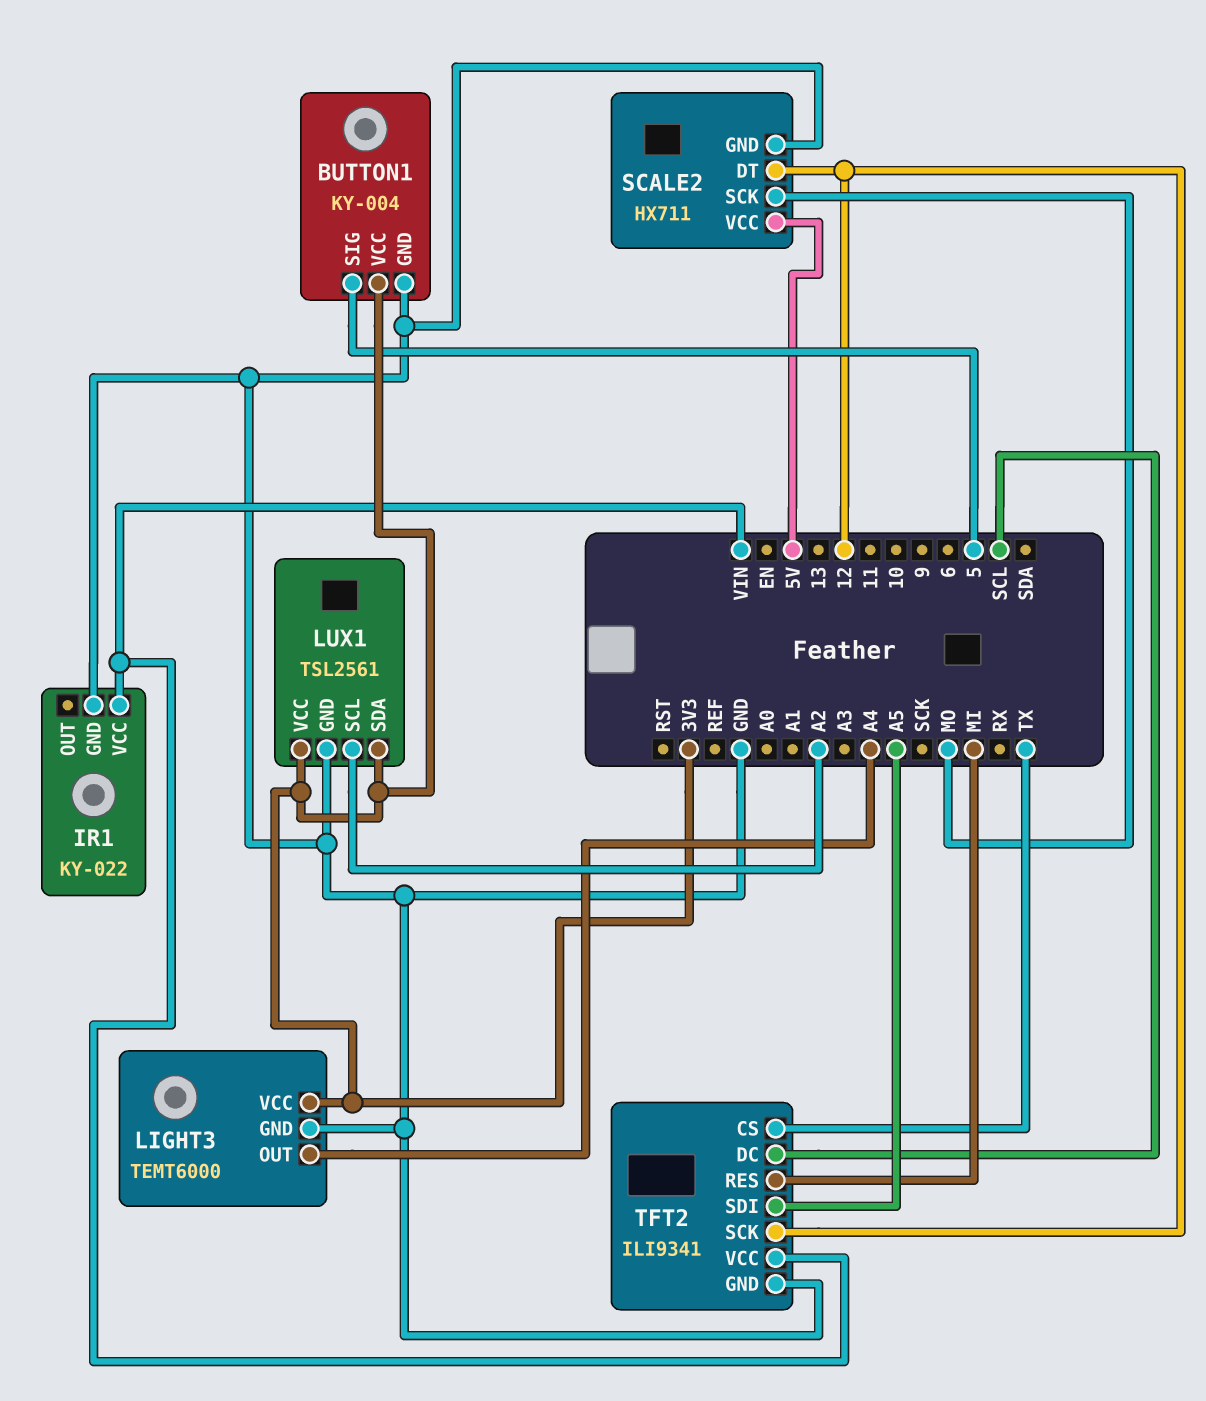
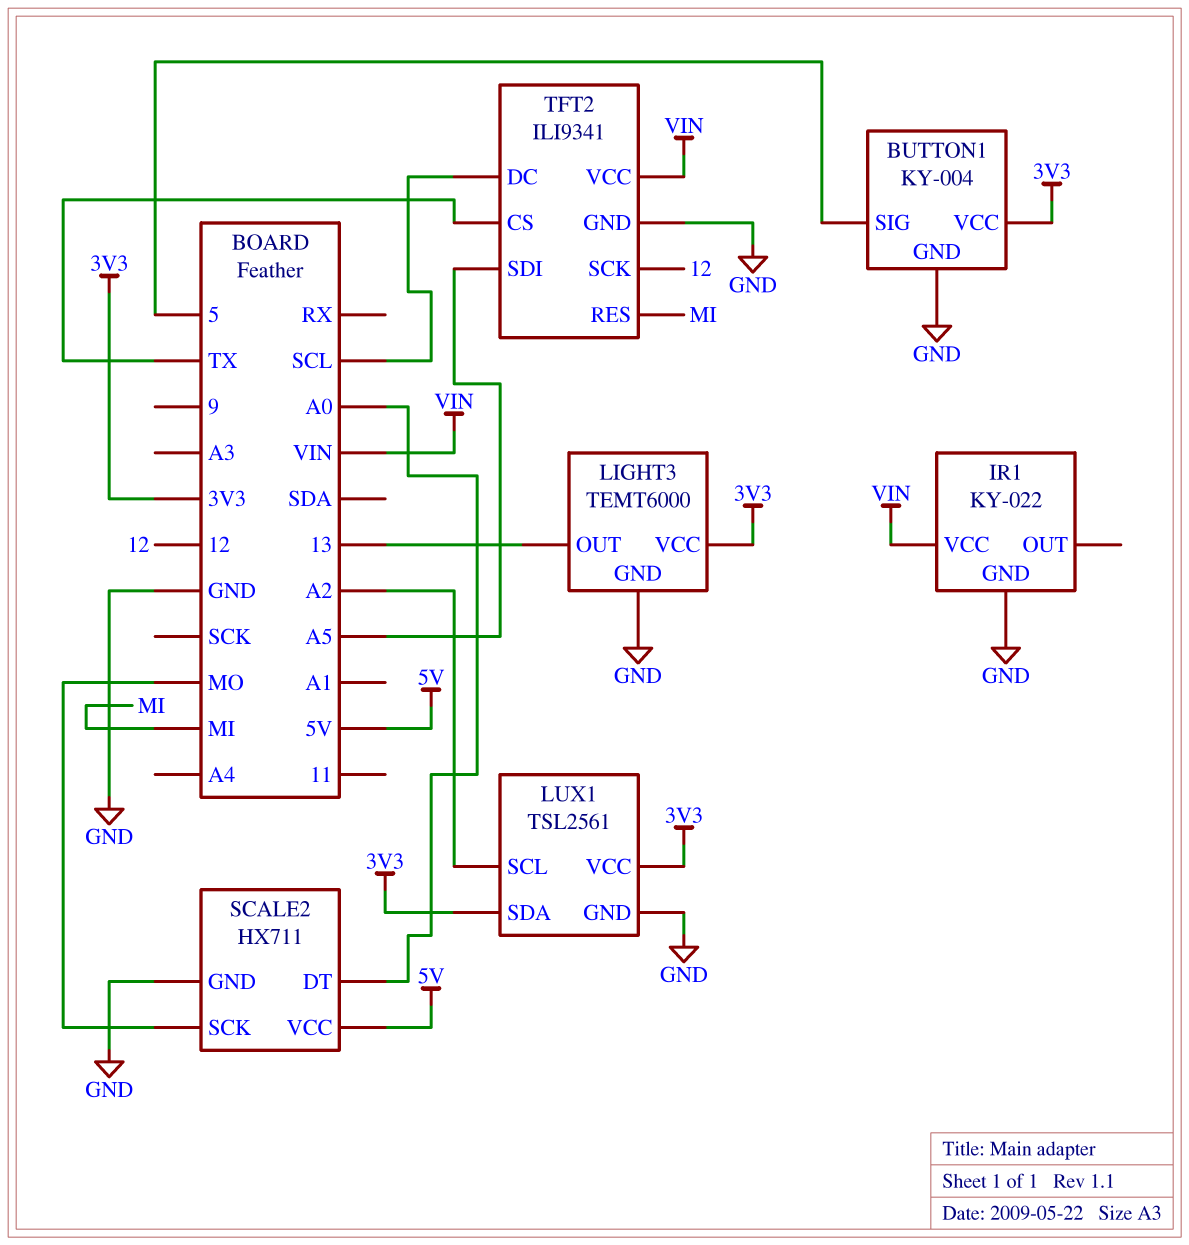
LIGHT3 pin OUT: A4 -> 13
SCALE2 pin DT: 12 -> A0

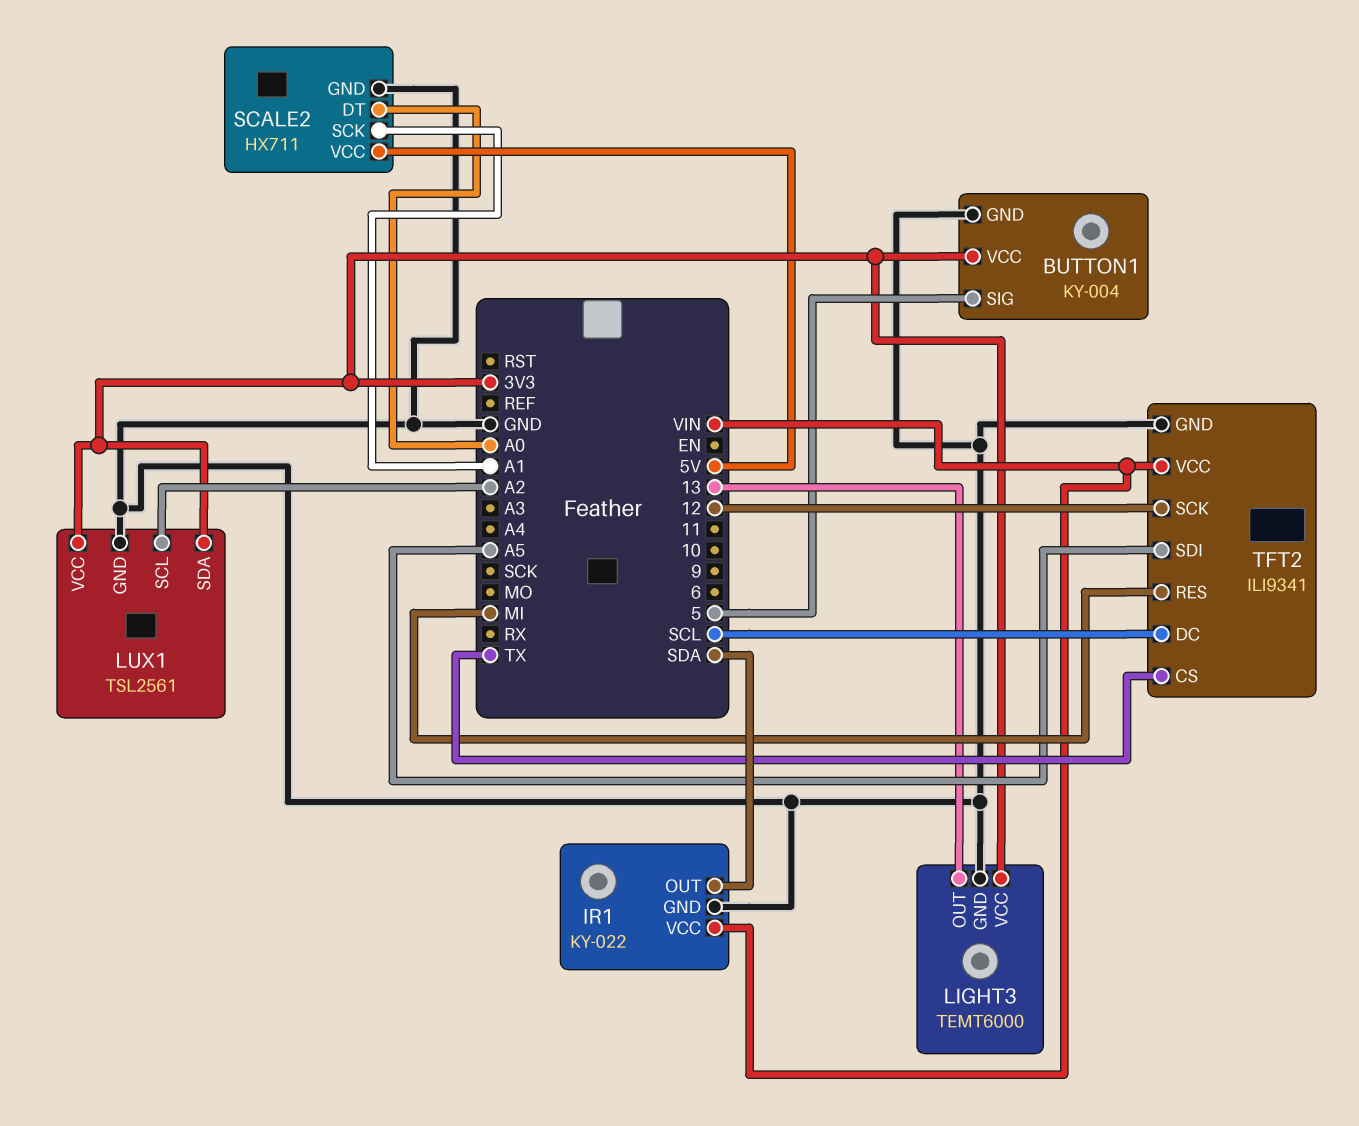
IR1 pin OUT: none -> SDA
SCALE2 pin SCK: MO -> A1

